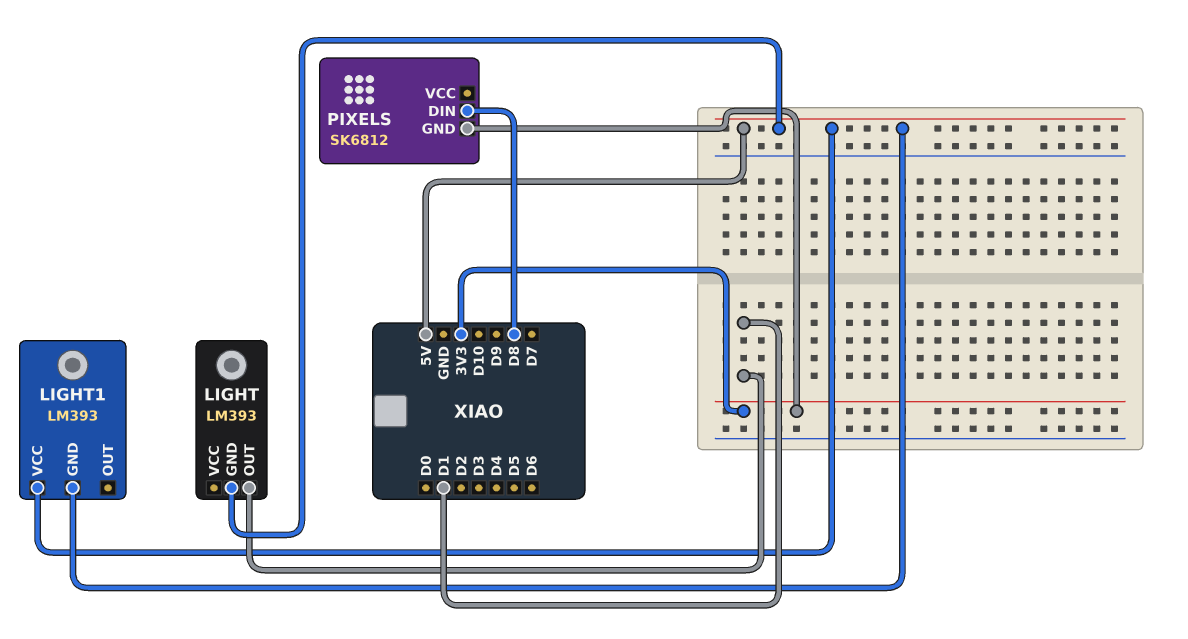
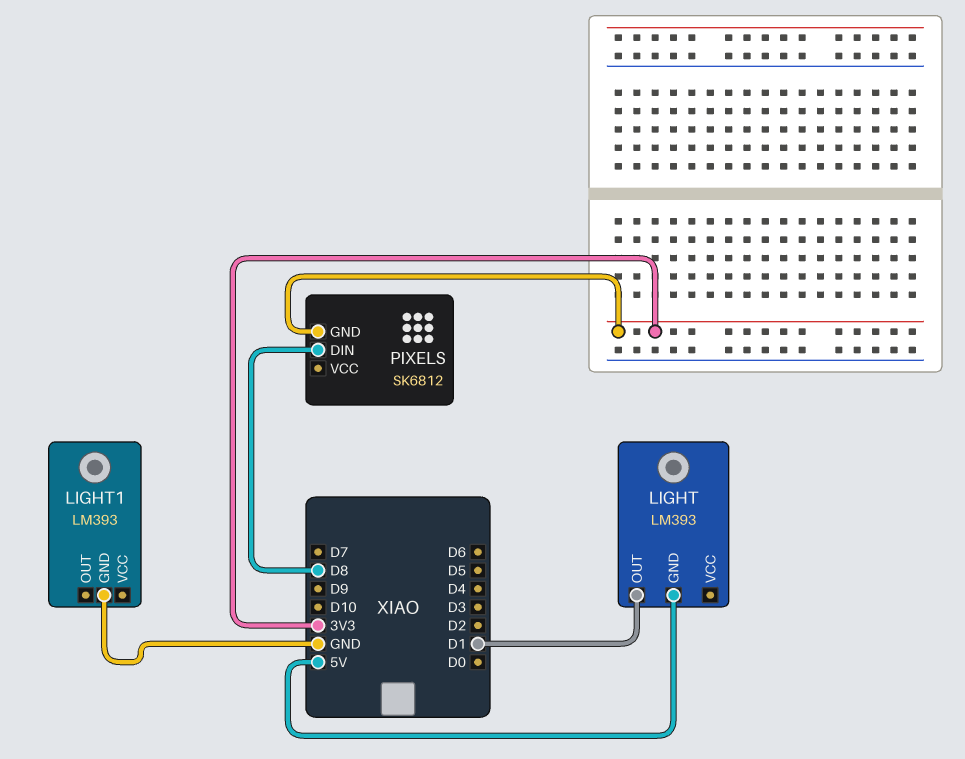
LIGHT1 pin GND: 5V -> GND
LIGHT1 pin VCC: 5V -> none

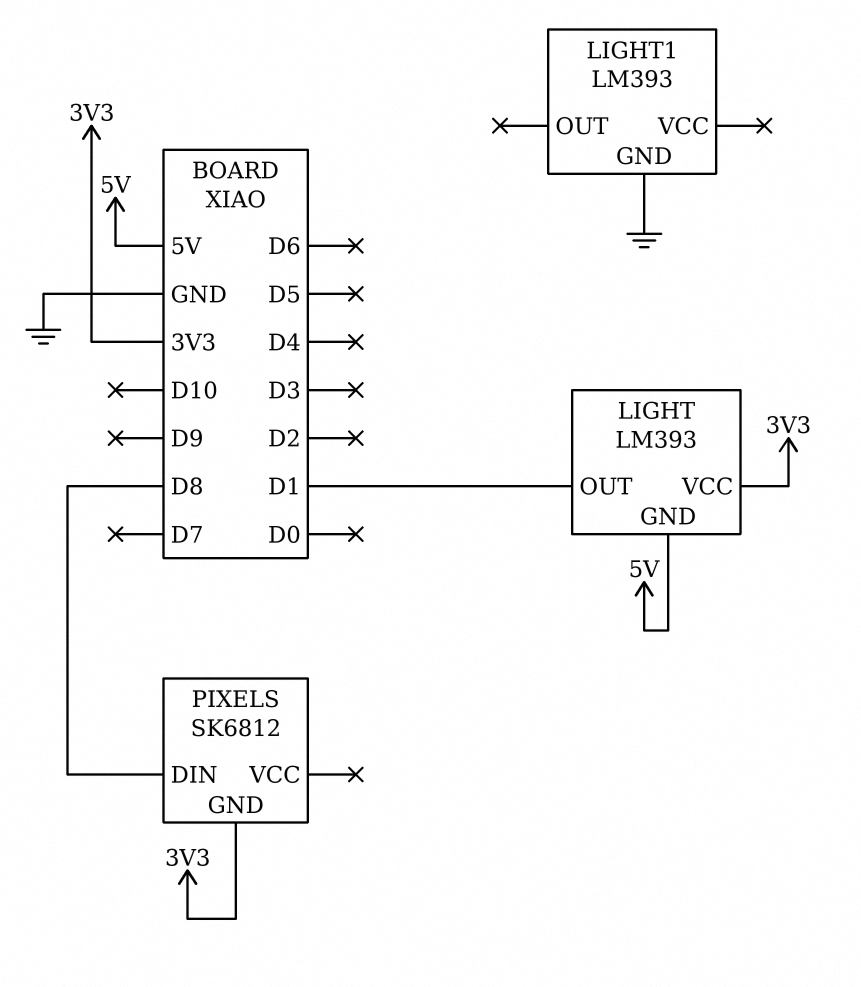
LIGHT pin VCC: none -> 3V3

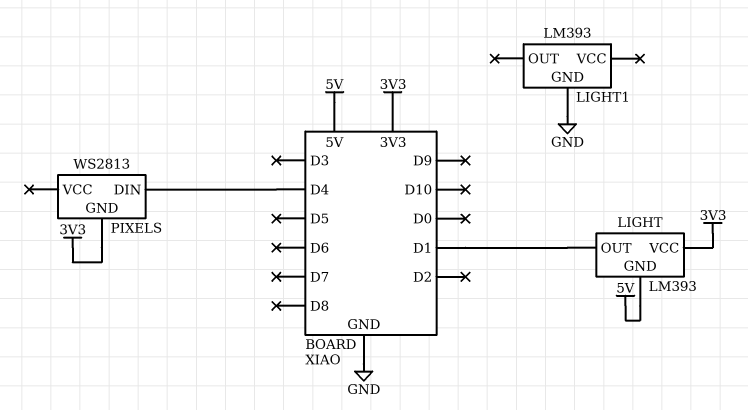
PIXELS: SK6812 -> WS2813
PIXELS pin DIN: D8 -> D4

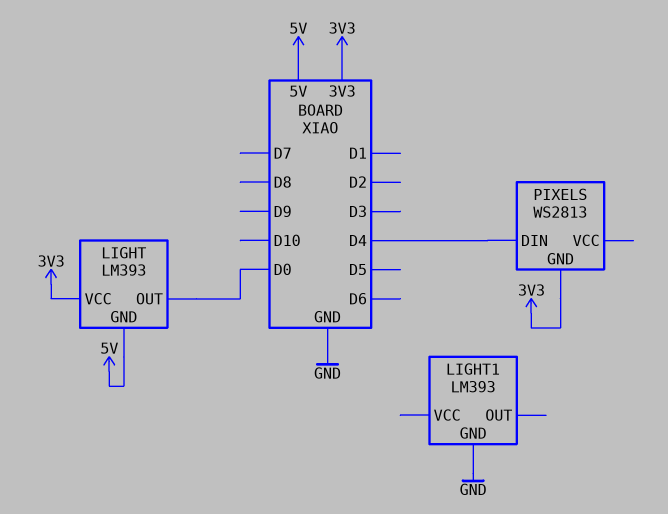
LIGHT pin OUT: D1 -> D0

